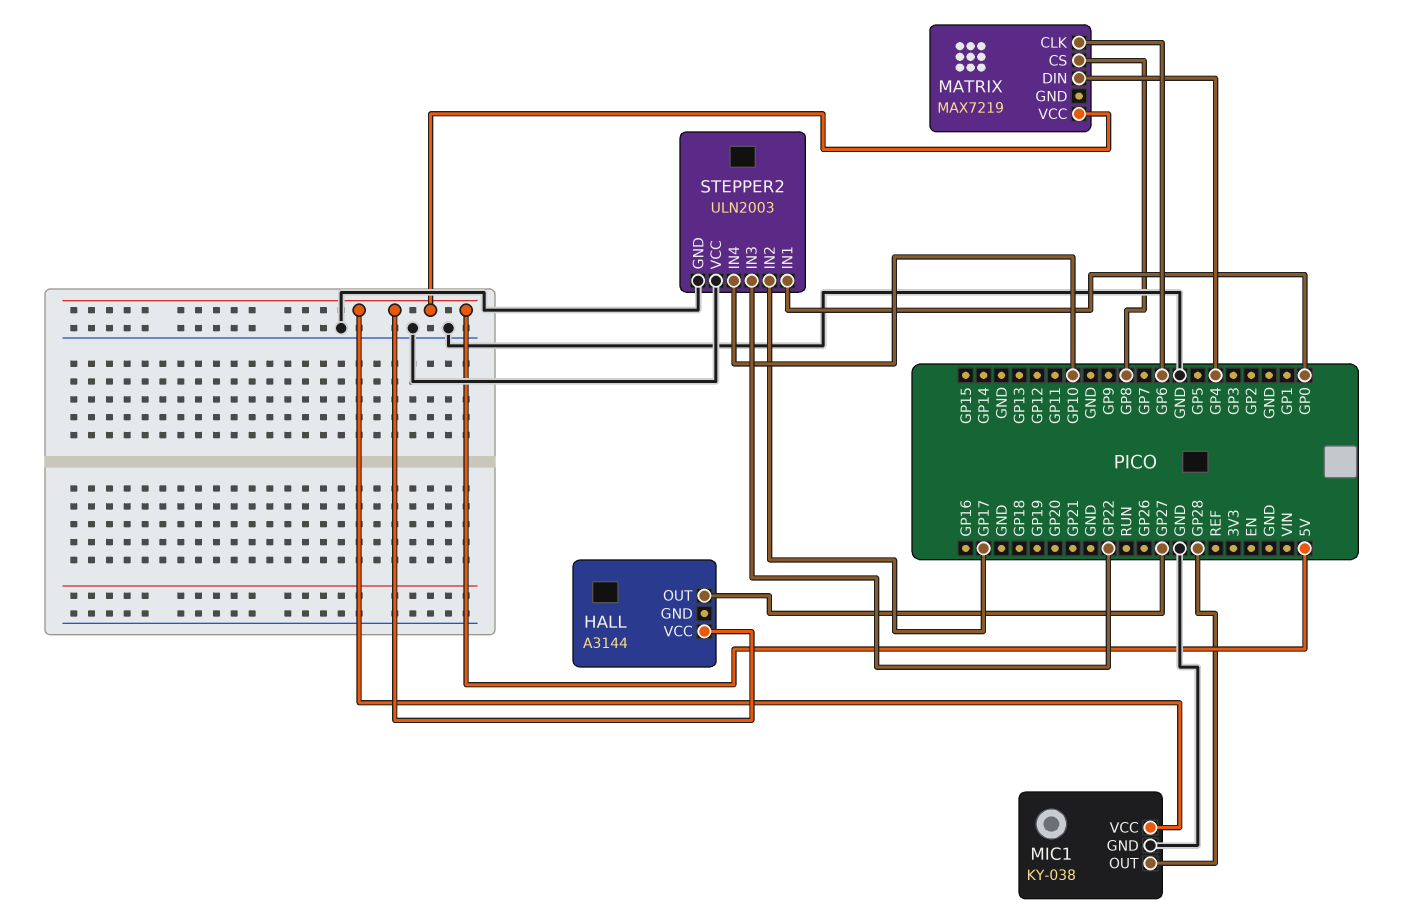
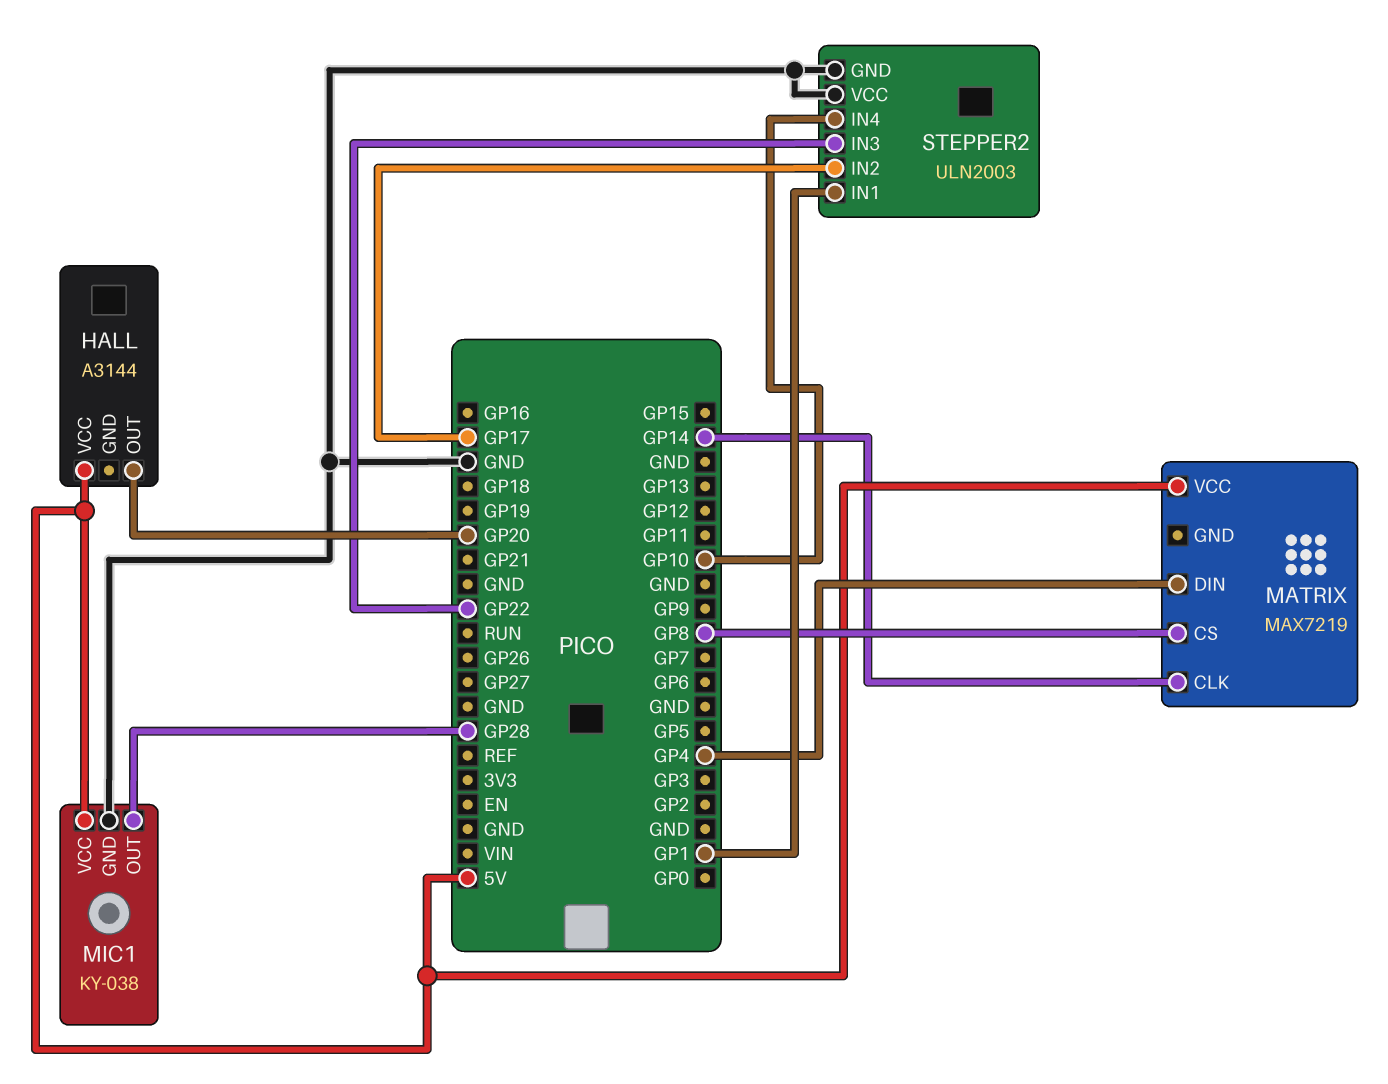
HALL pin OUT: GP27 -> GP20
MATRIX pin CLK: GP6 -> GP14
STEPPER2 pin IN1: GP0 -> GP1

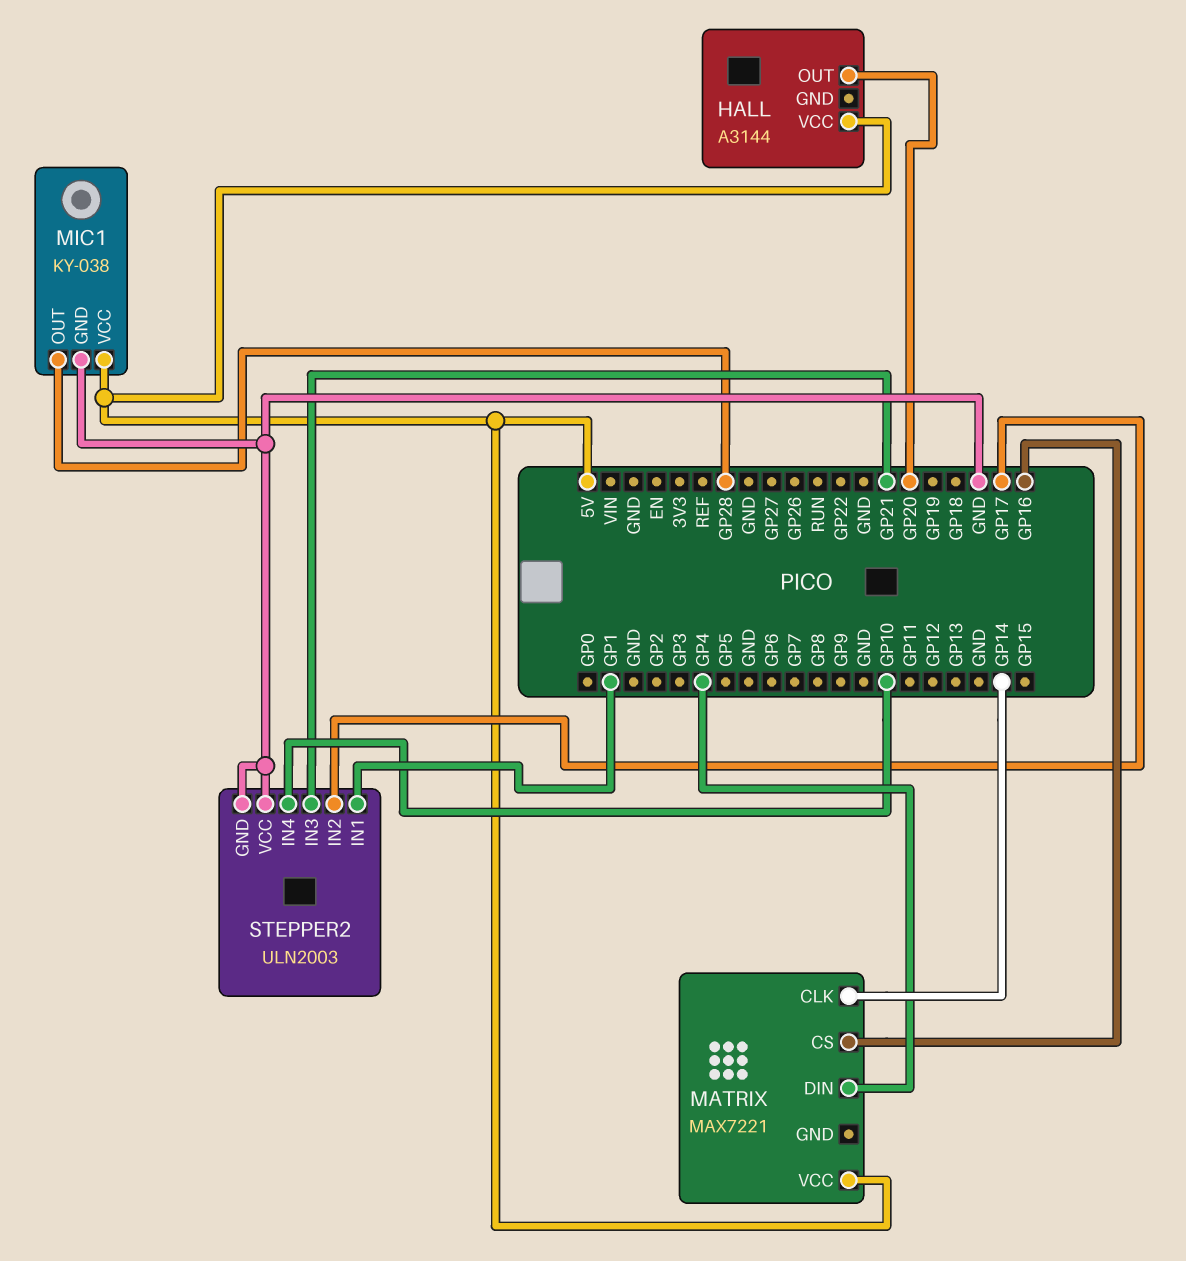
MATRIX: MAX7219 -> MAX7221
MATRIX pin CS: GP8 -> GP16
STEPPER2 pin IN3: GP22 -> GP21

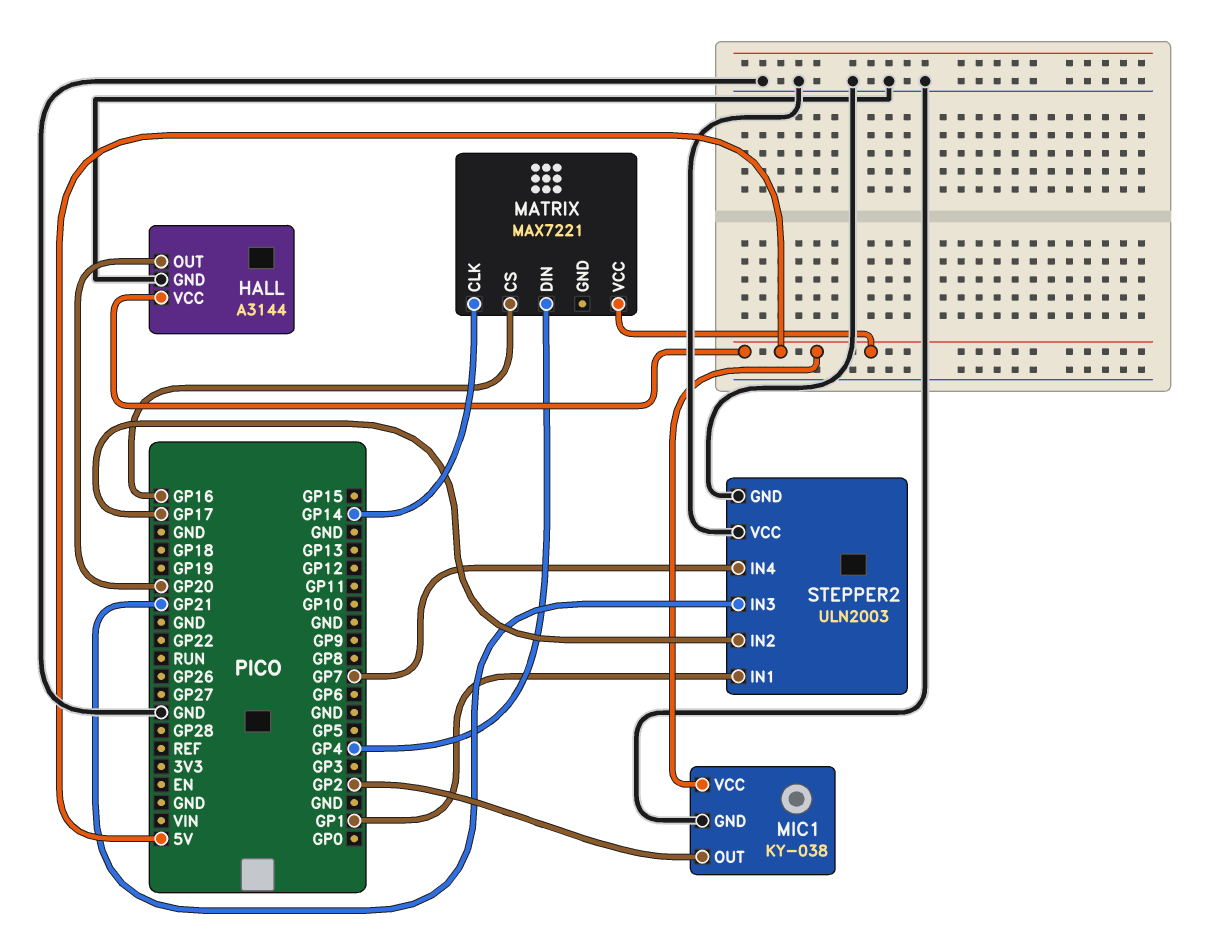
HALL pin GND: none -> GND
MIC1 pin OUT: GP28 -> GP2
STEPPER2 pin IN4: GP10 -> GP7

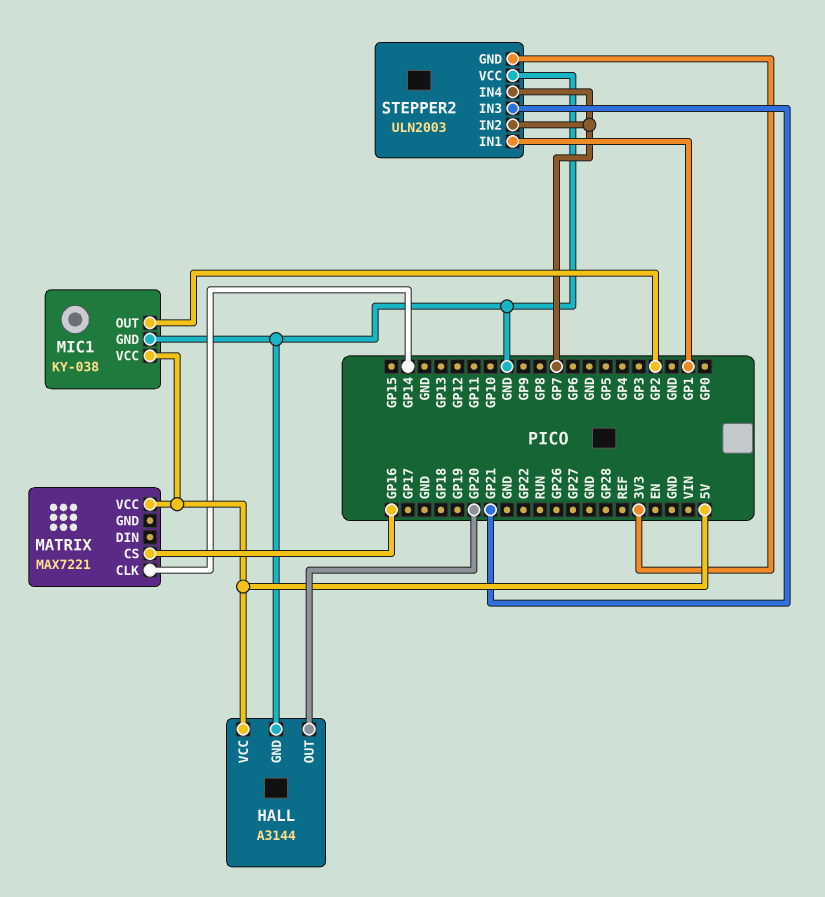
MATRIX pin DIN: GP4 -> none
STEPPER2 pin GND: GND -> 3V3
STEPPER2 pin IN2: GP17 -> GP7

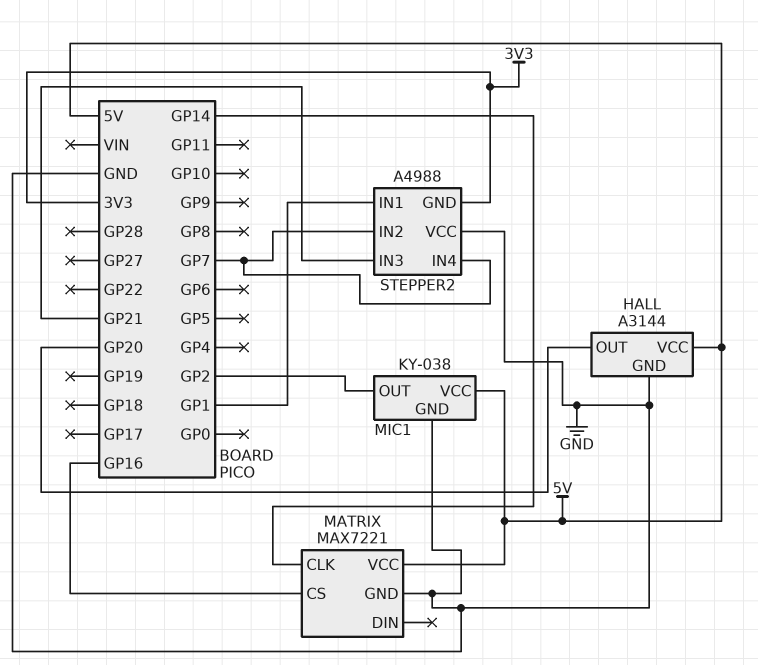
MATRIX pin GND: none -> GND
STEPPER2: ULN2003 -> A4988

